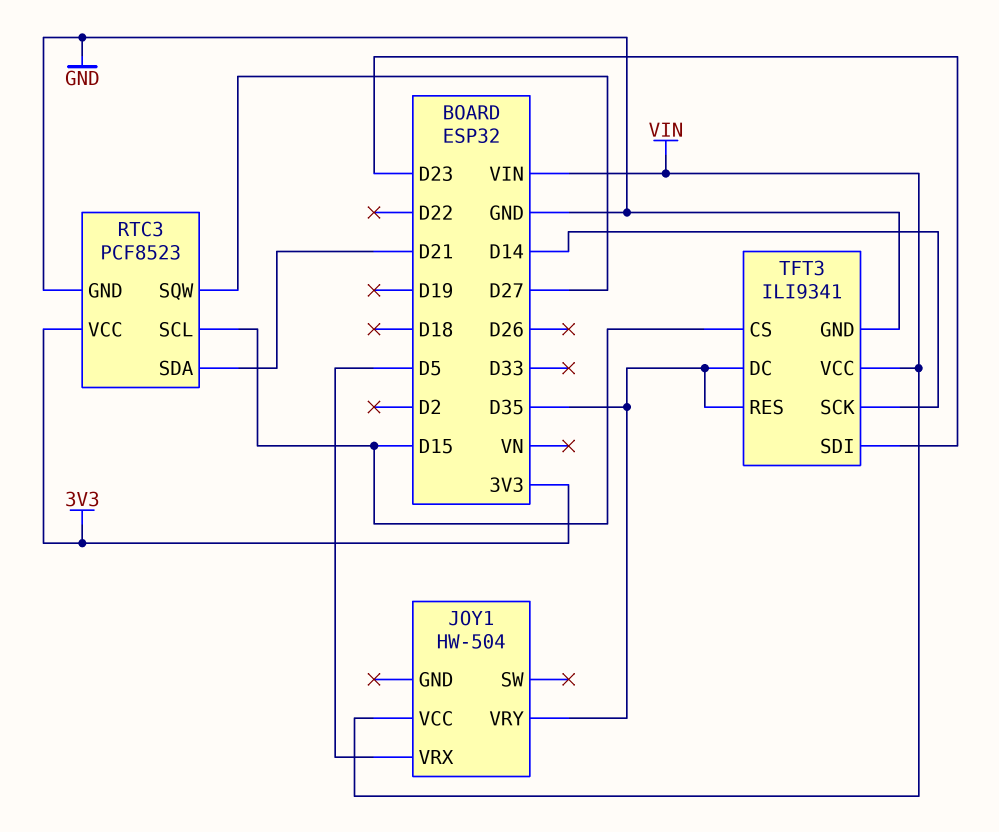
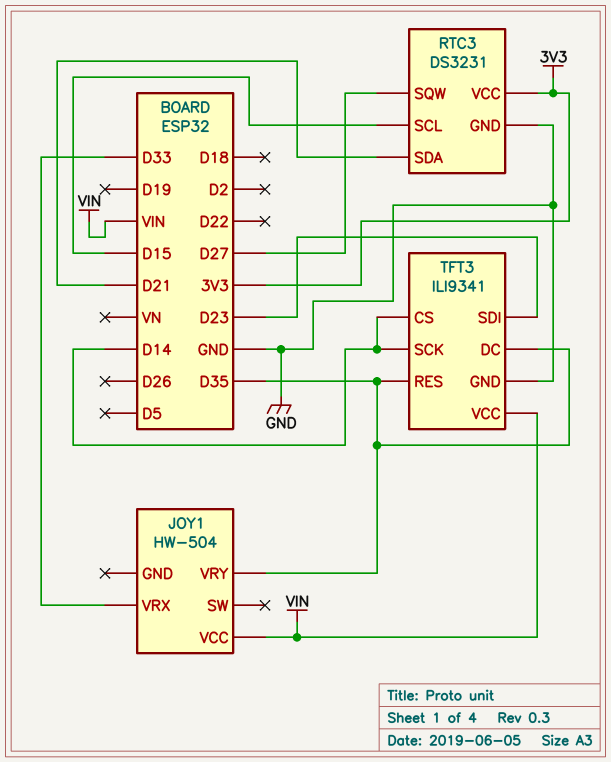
JOY1 pin VRX: D5 -> D33
RTC3: PCF8523 -> DS3231
TFT3 pin CS: D15 -> D14

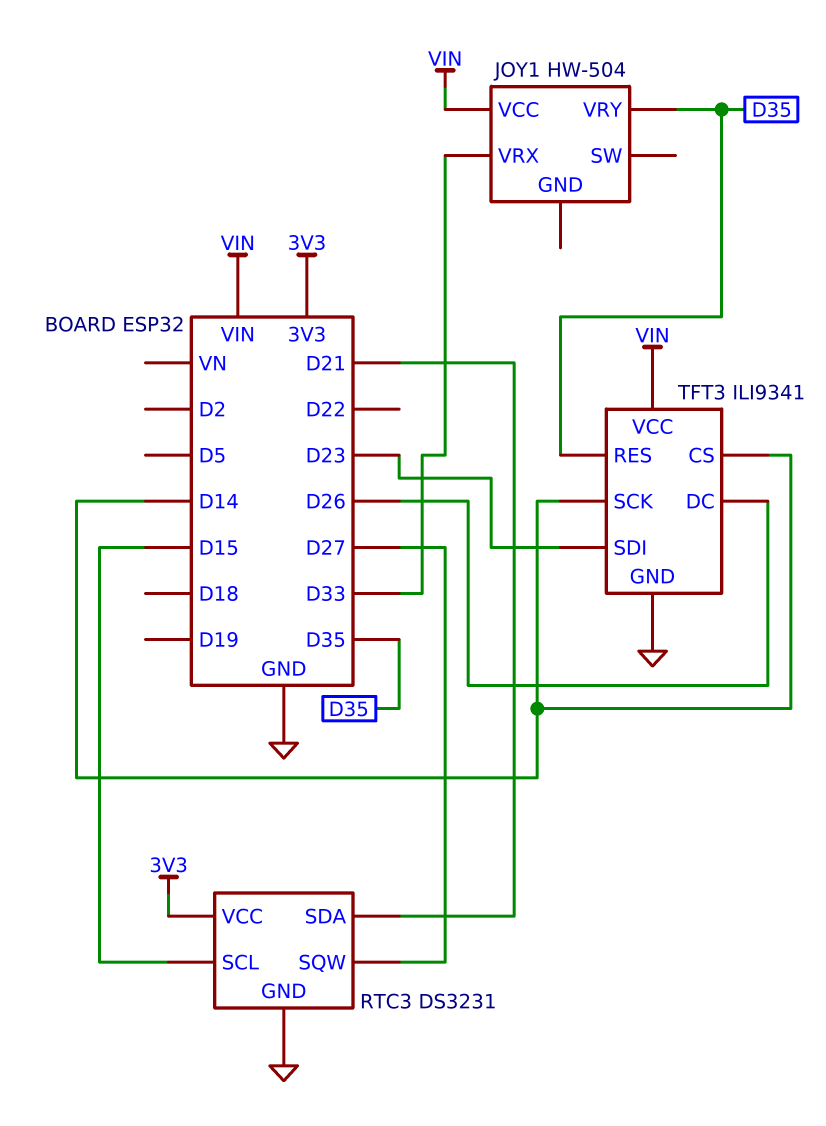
TFT3 pin DC: D35 -> D26

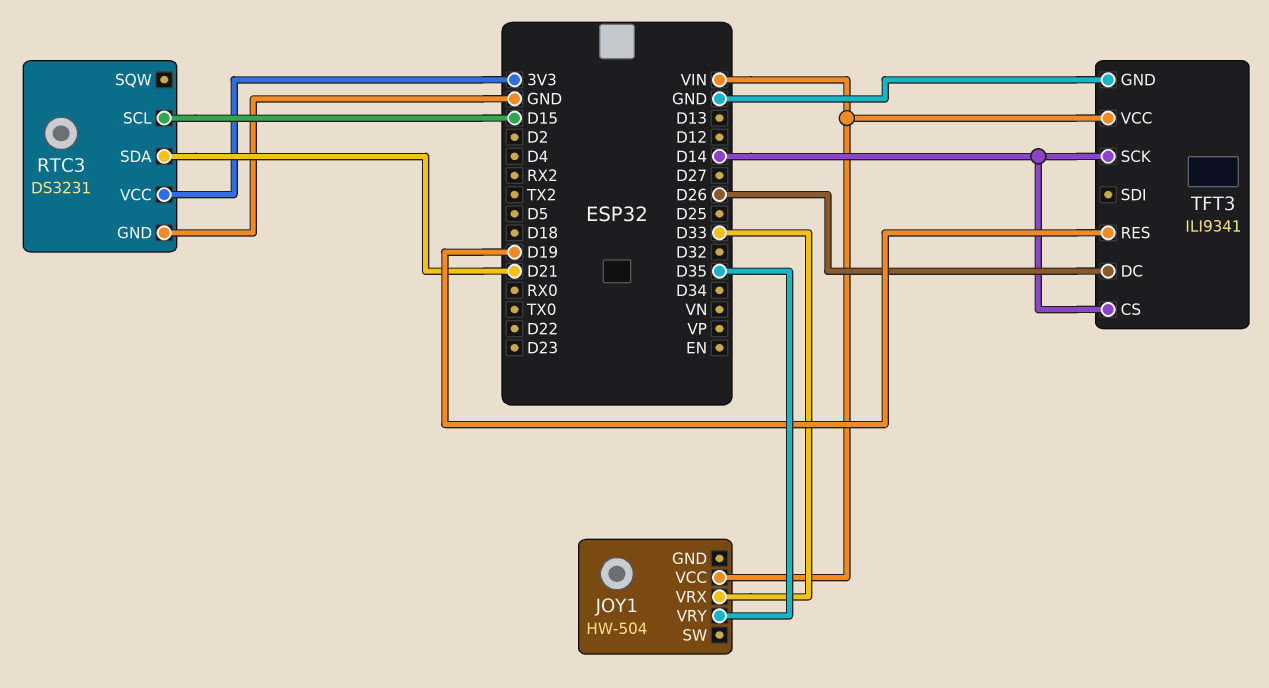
RTC3 pin SQW: D27 -> none
TFT3 pin RES: D35 -> D19
TFT3 pin SDI: D23 -> none

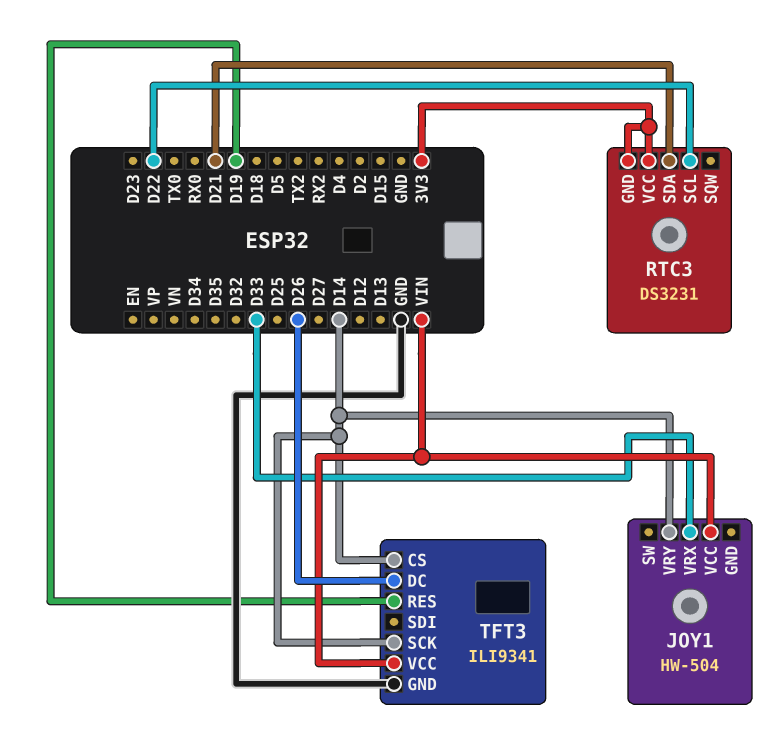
JOY1 pin VRY: D35 -> D14
RTC3 pin GND: GND -> 3V3
RTC3 pin SCL: D15 -> D22

